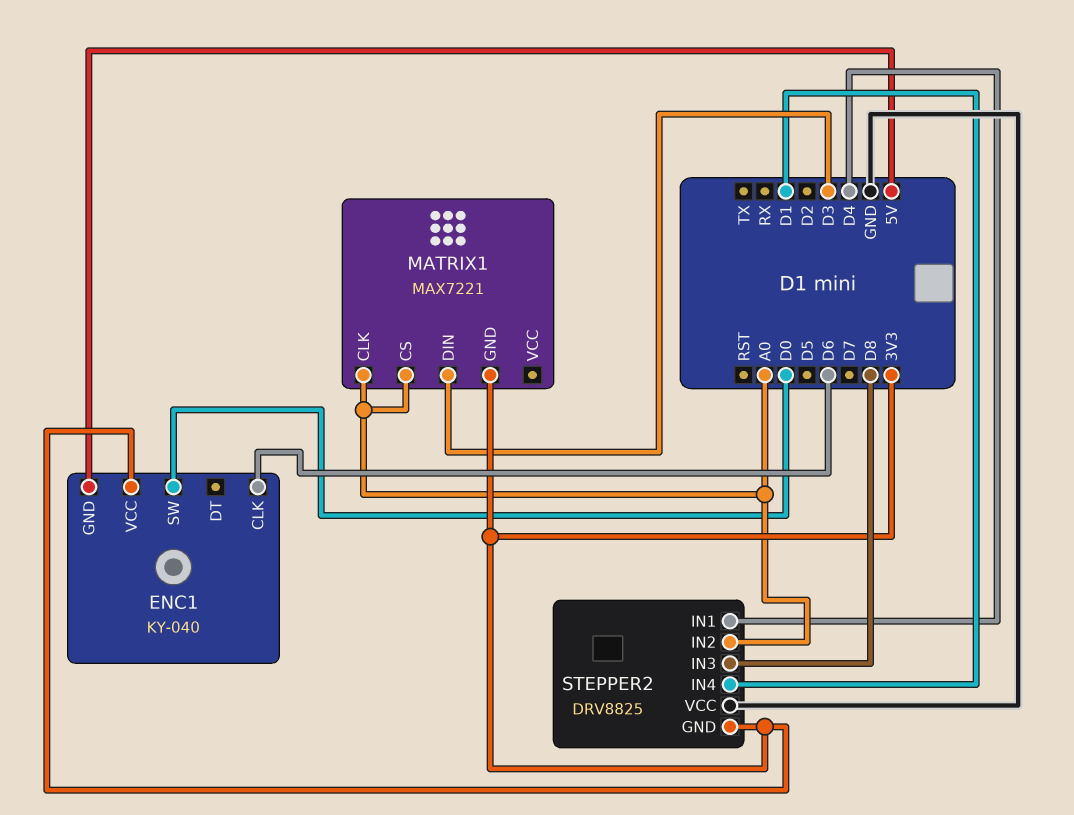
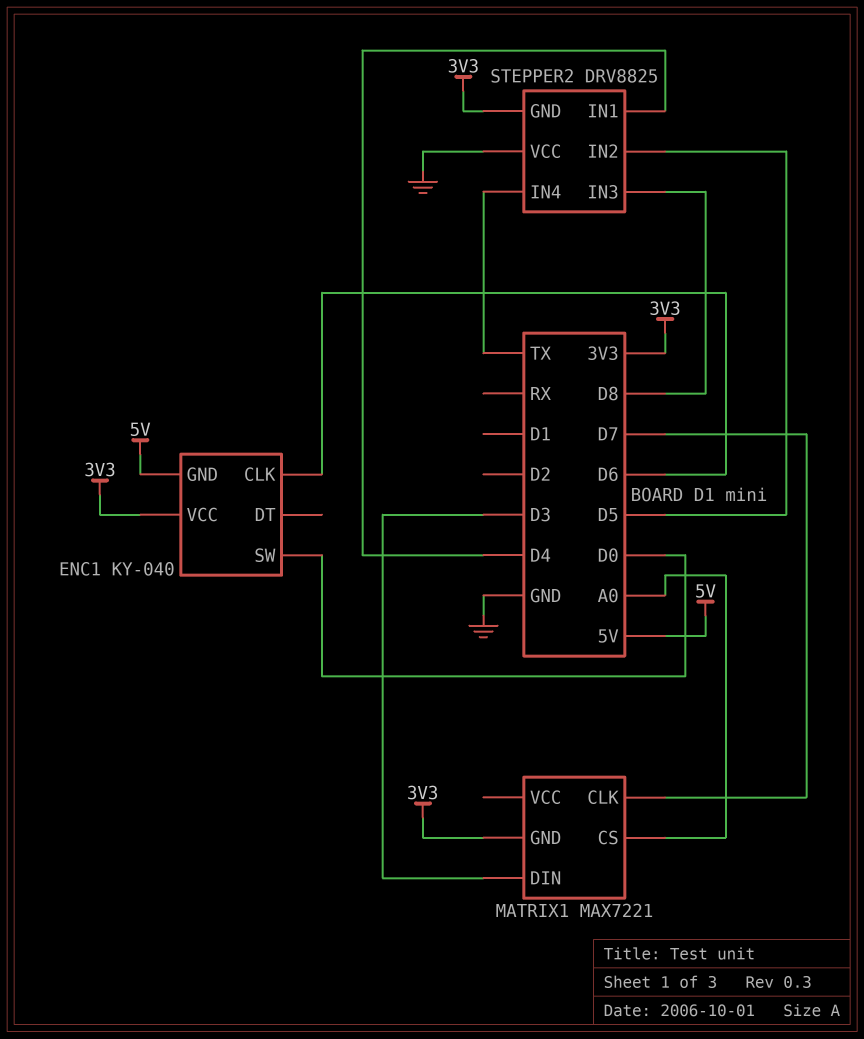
MATRIX1 pin CLK: A0 -> D7
STEPPER2 pin IN2: A0 -> D5
STEPPER2 pin IN4: D1 -> TX

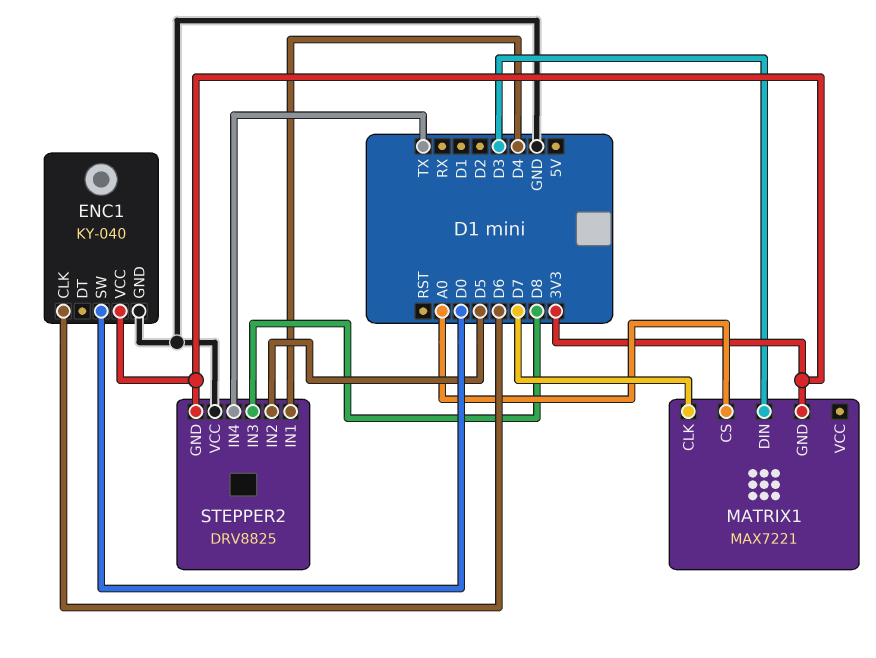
ENC1 pin GND: 5V -> GND

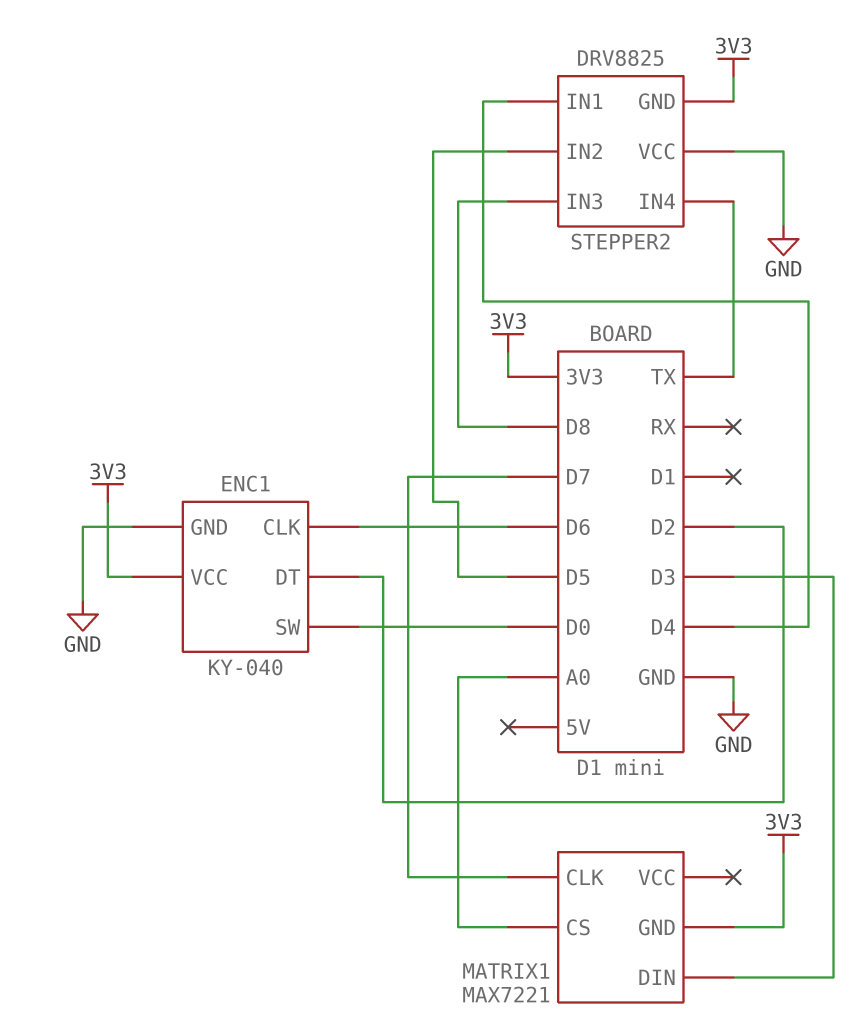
ENC1 pin DT: none -> D2

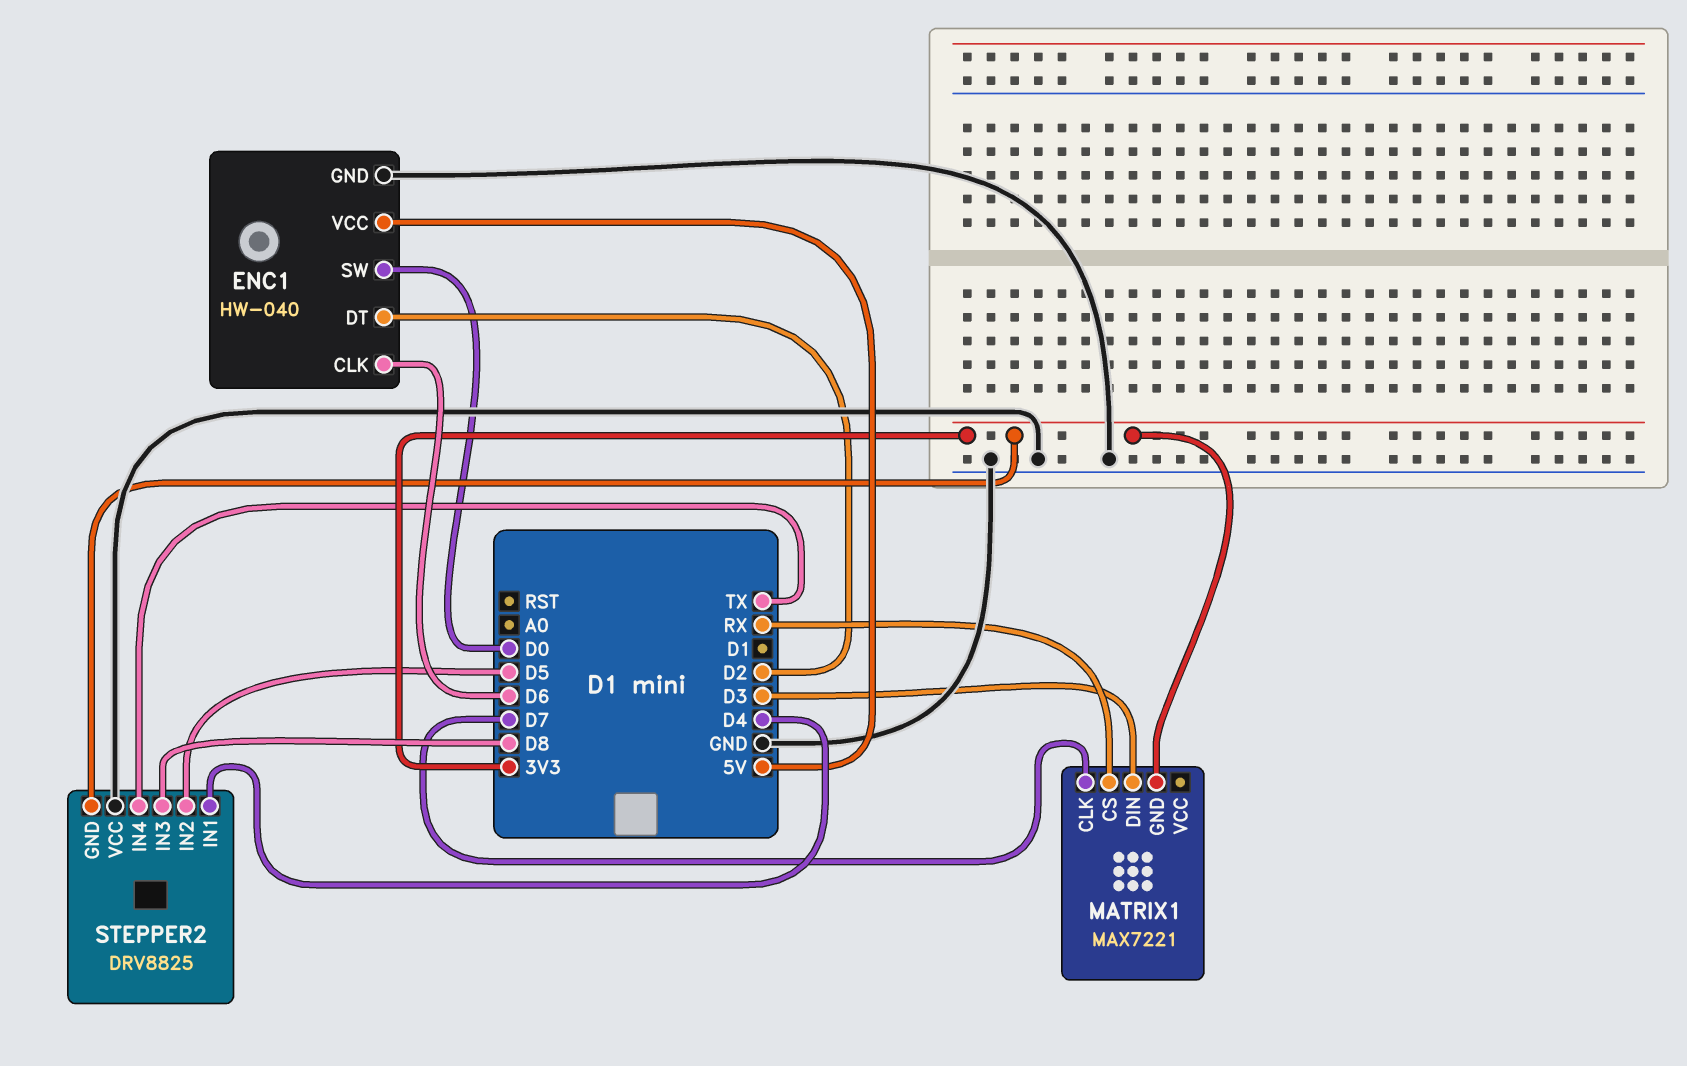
ENC1: KY-040 -> HW-040
ENC1 pin VCC: 3V3 -> 5V
MATRIX1 pin CS: A0 -> RX

